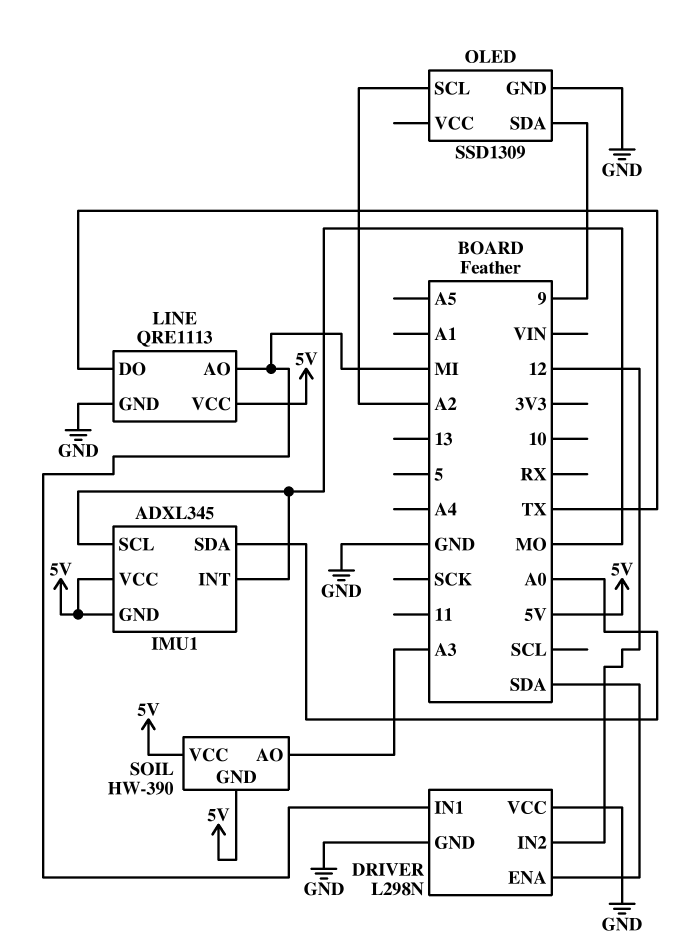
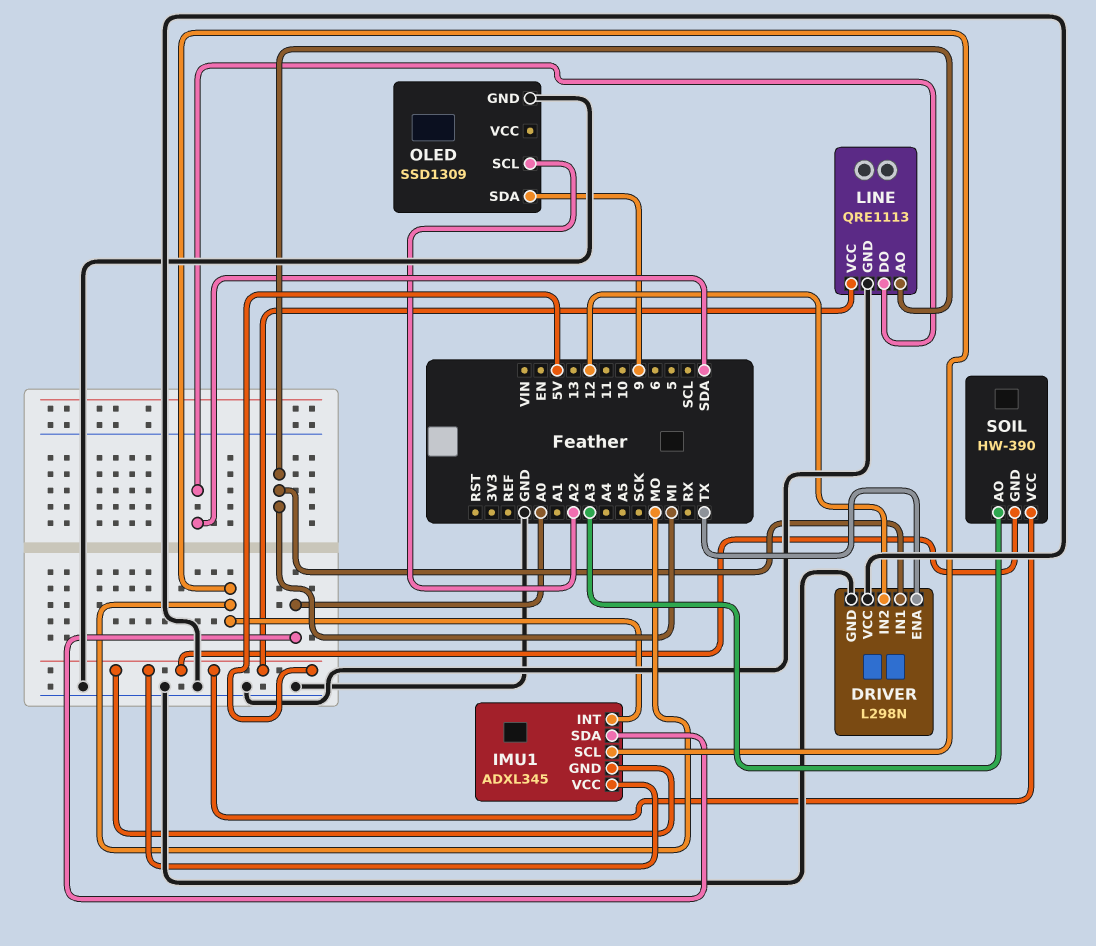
DRIVER pin ENA: SDA -> TX
LINE pin DO: TX -> SDA

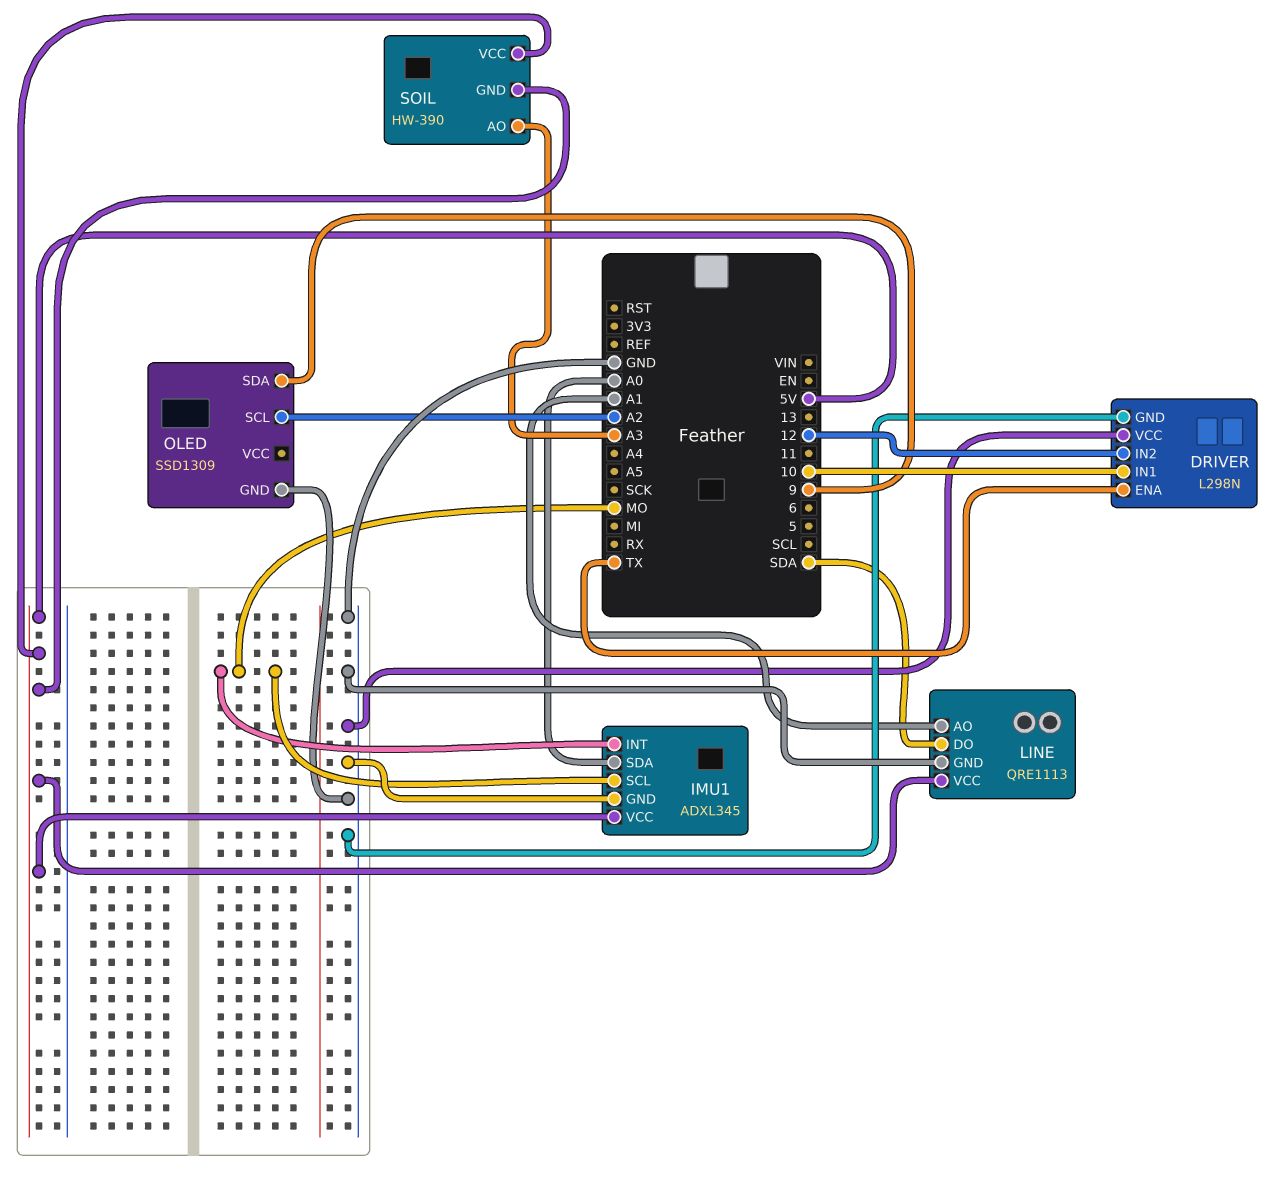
DRIVER pin IN1: MI -> 10
IMU1 pin GND: 5V -> GND
LINE pin AO: MI -> A1

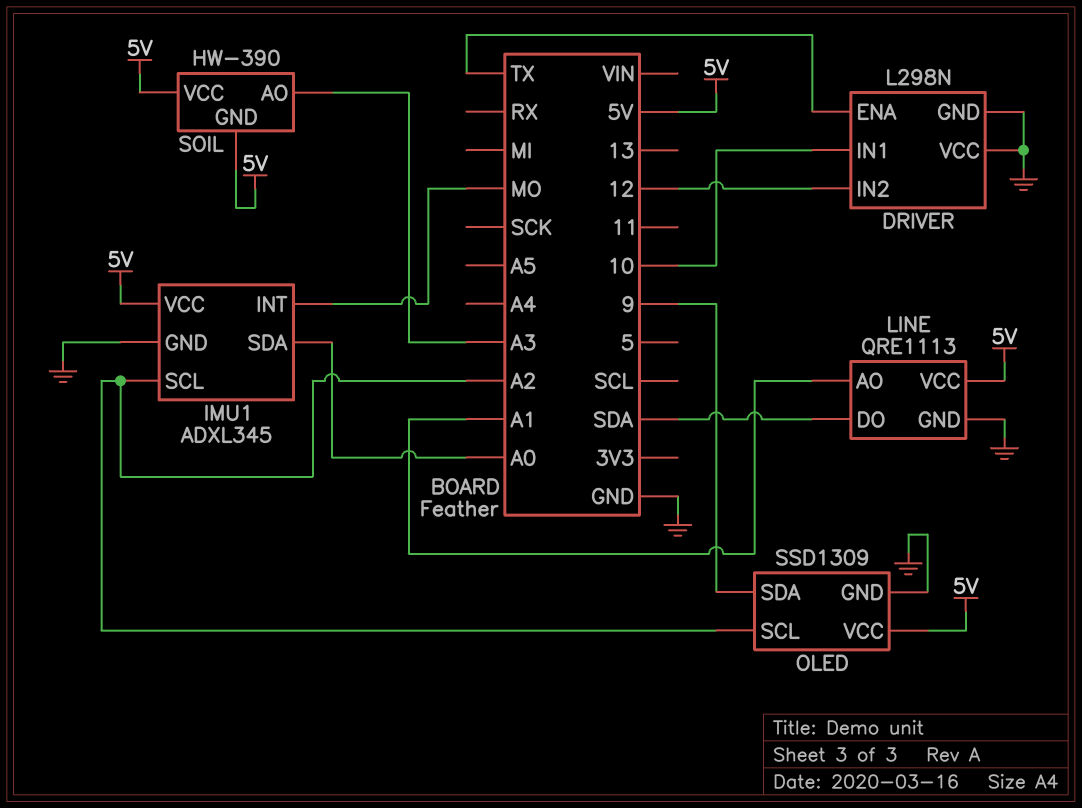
IMU1 pin SCL: MO -> A2
OLED pin VCC: none -> 5V

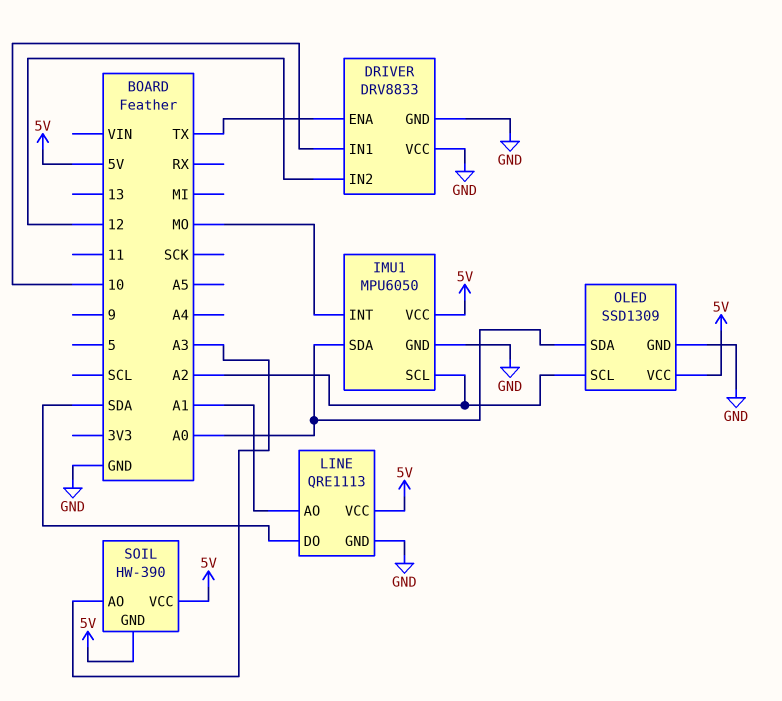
DRIVER: L298N -> DRV8833
IMU1: ADXL345 -> MPU6050
OLED pin SDA: 9 -> A0

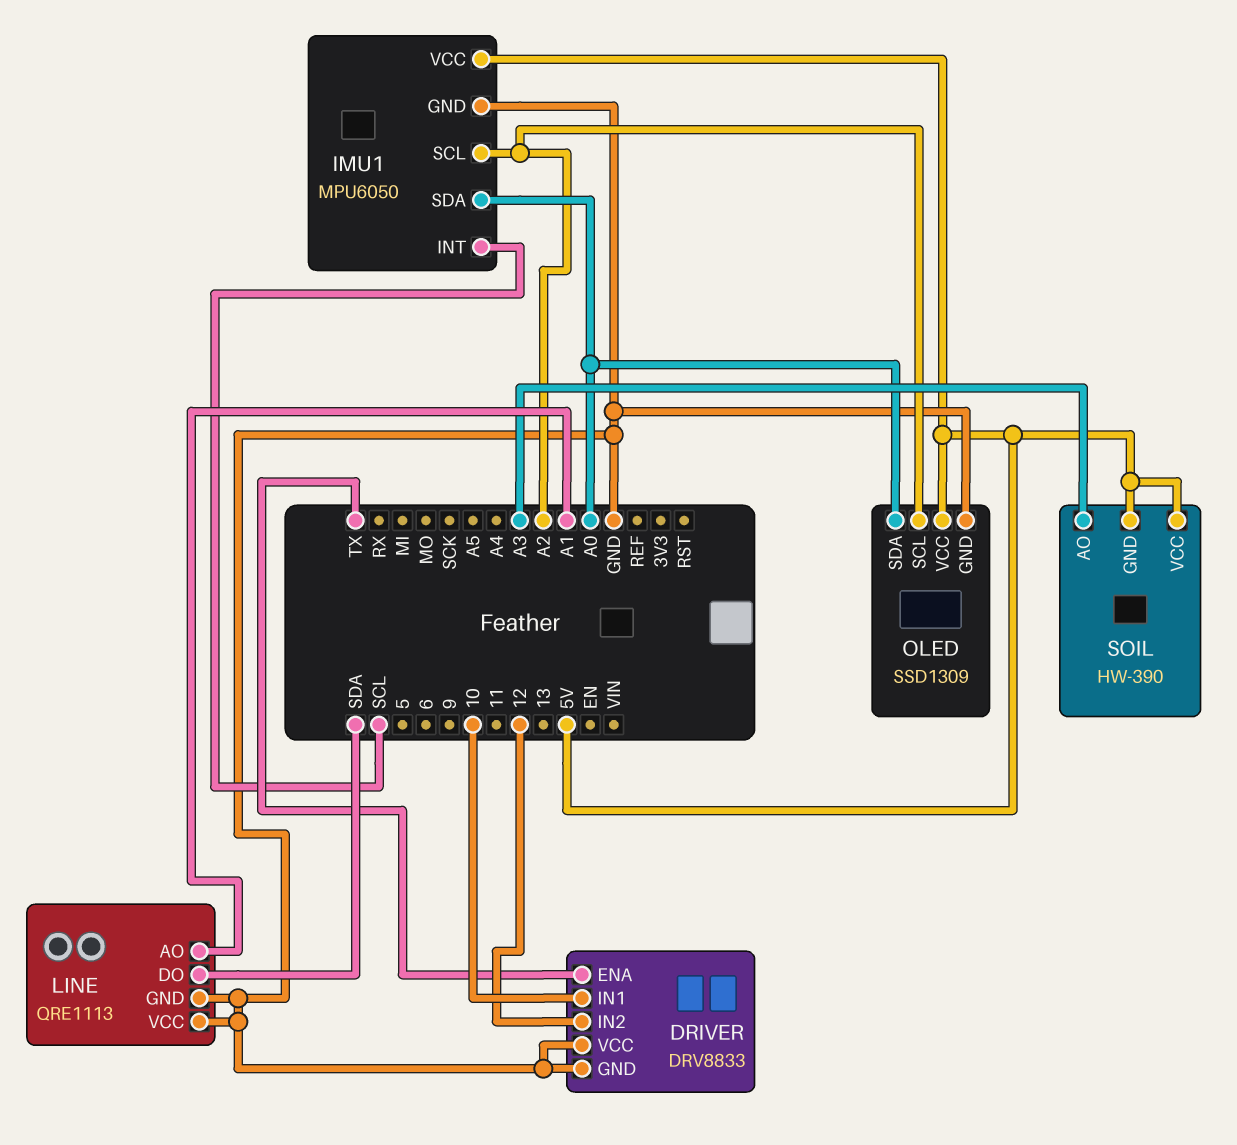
IMU1 pin INT: MO -> SCL
LINE pin VCC: 5V -> GND

